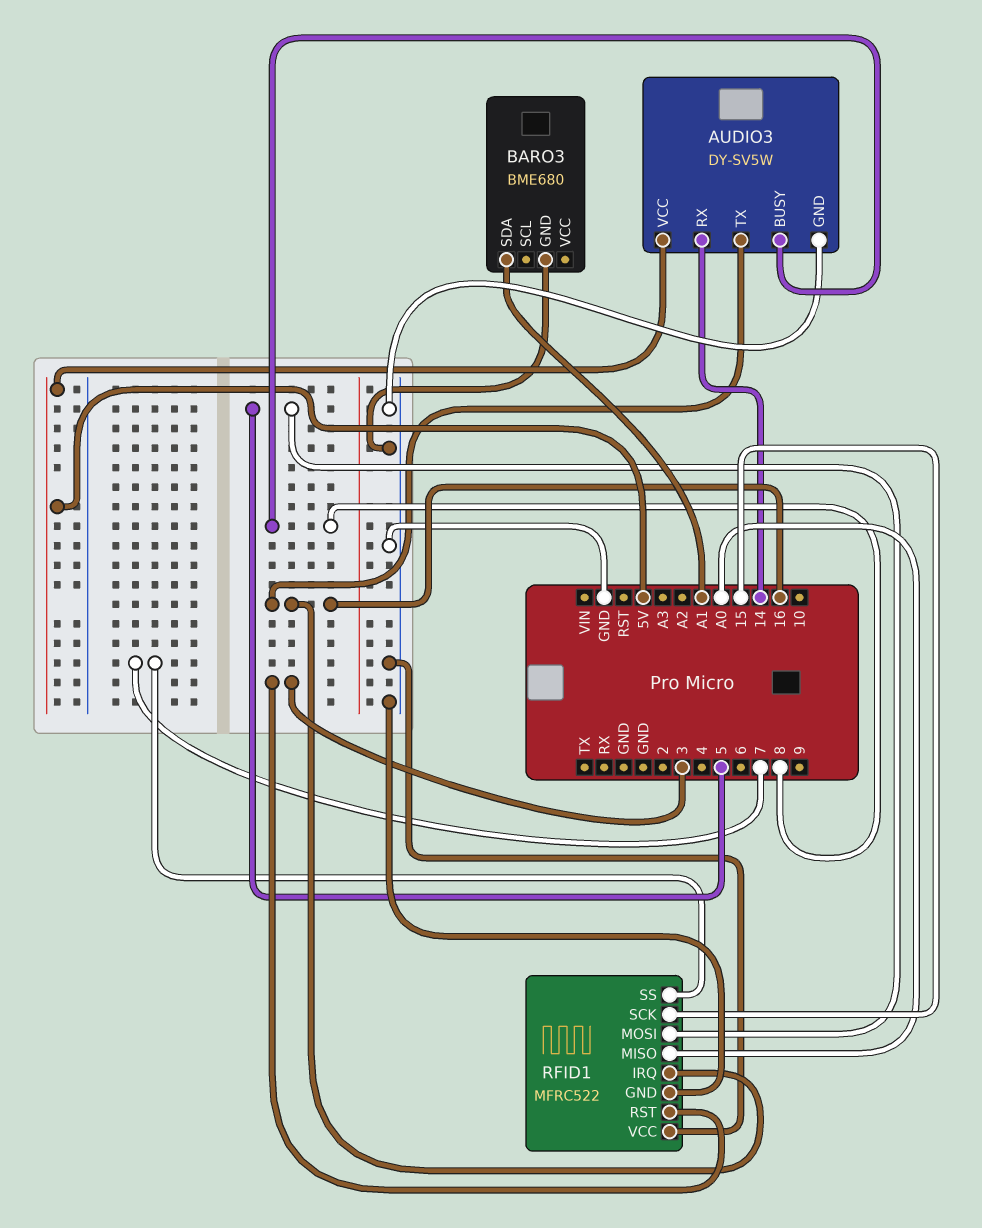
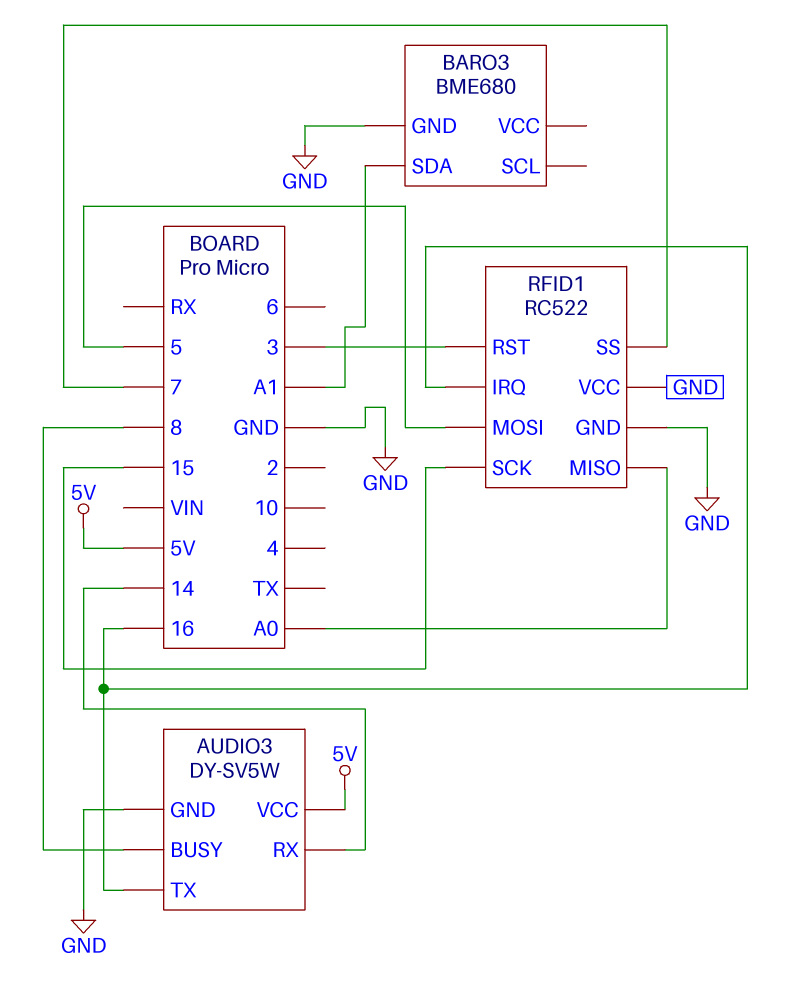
RFID1: MFRC522 -> RC522

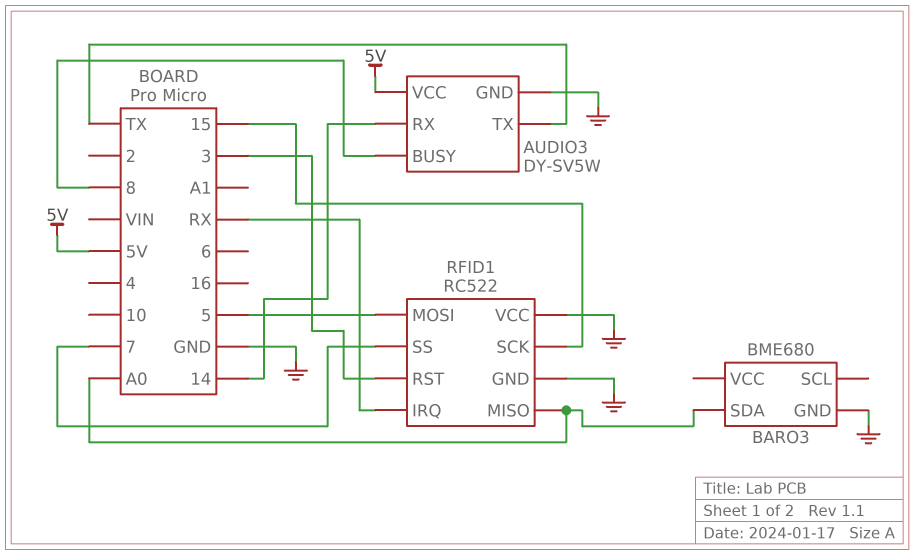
AUDIO3 pin TX: 16 -> TX
BARO3 pin SDA: A1 -> A0
RFID1 pin IRQ: 16 -> RX

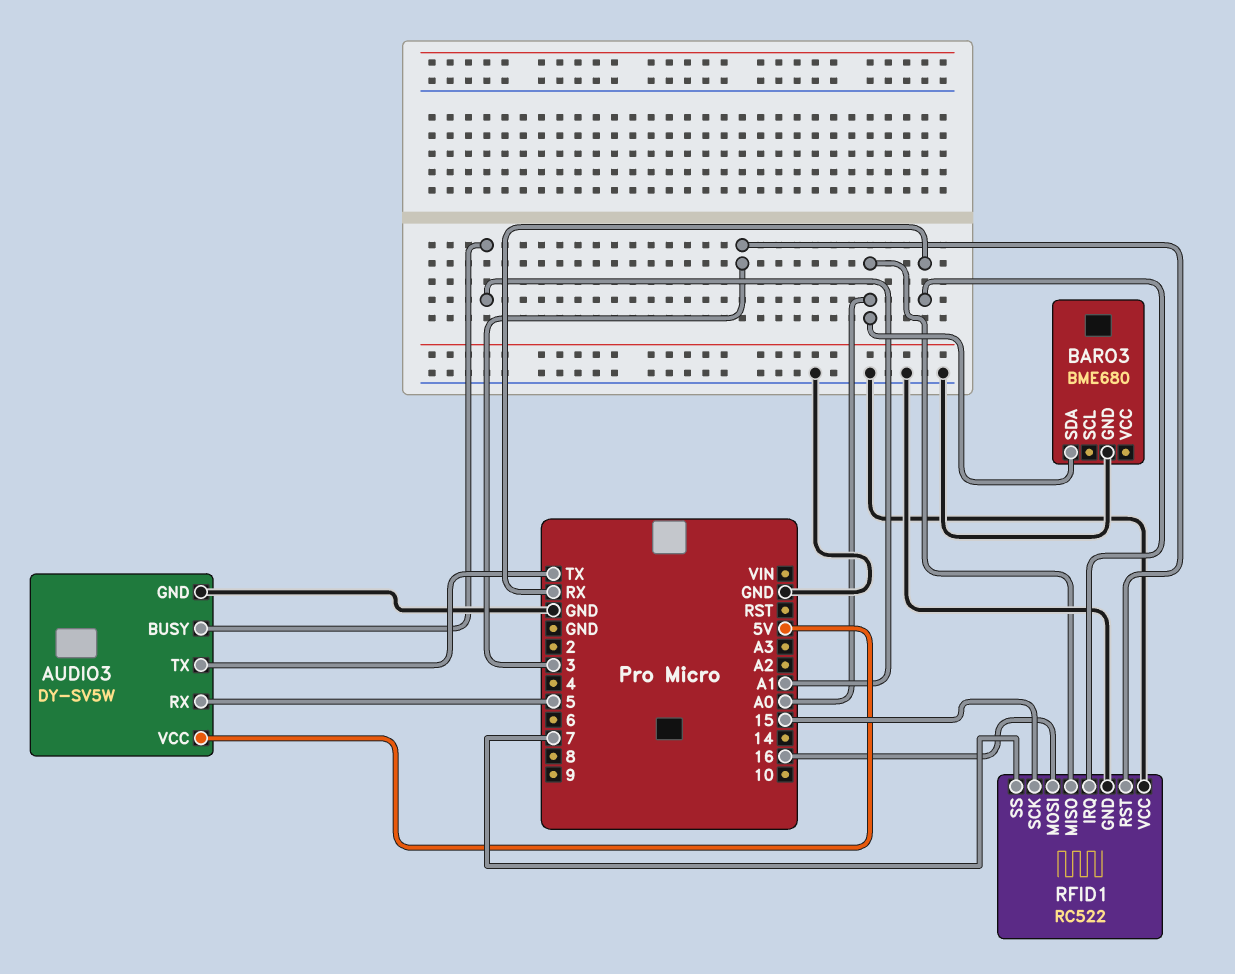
AUDIO3 pin BUSY: 8 -> A1
AUDIO3 pin RX: 14 -> 5
RFID1 pin MOSI: 5 -> 16

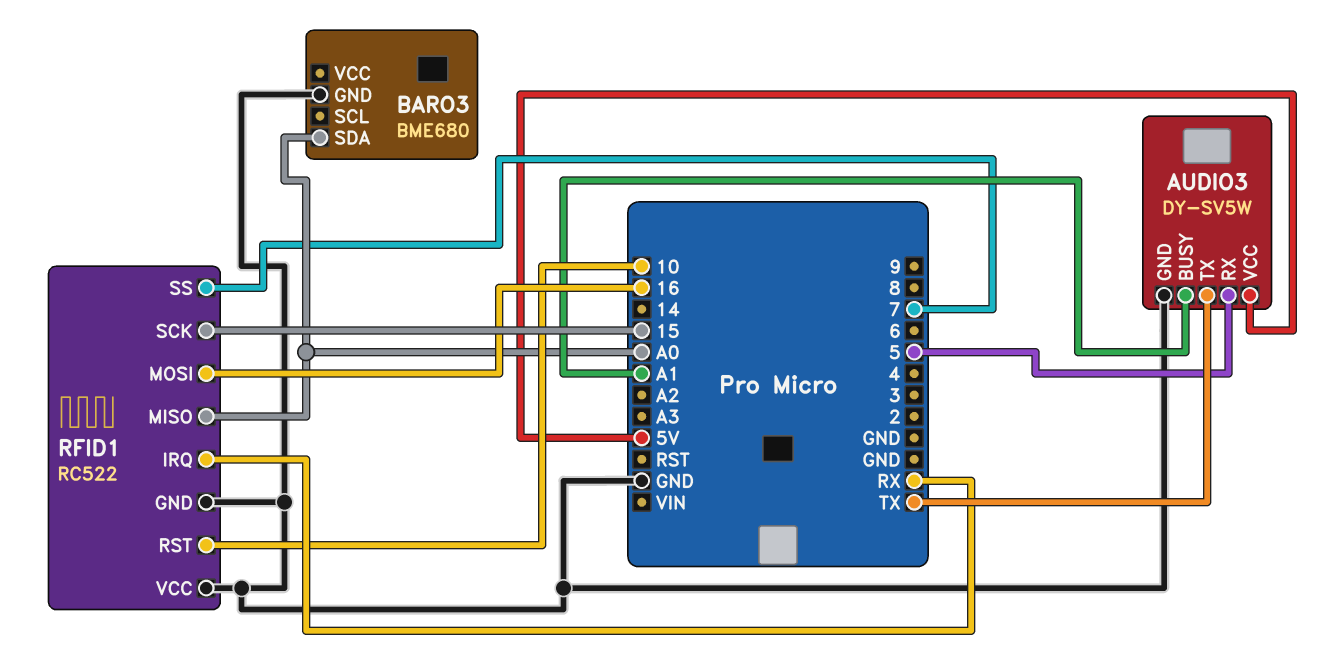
RFID1 pin RST: 3 -> 10

